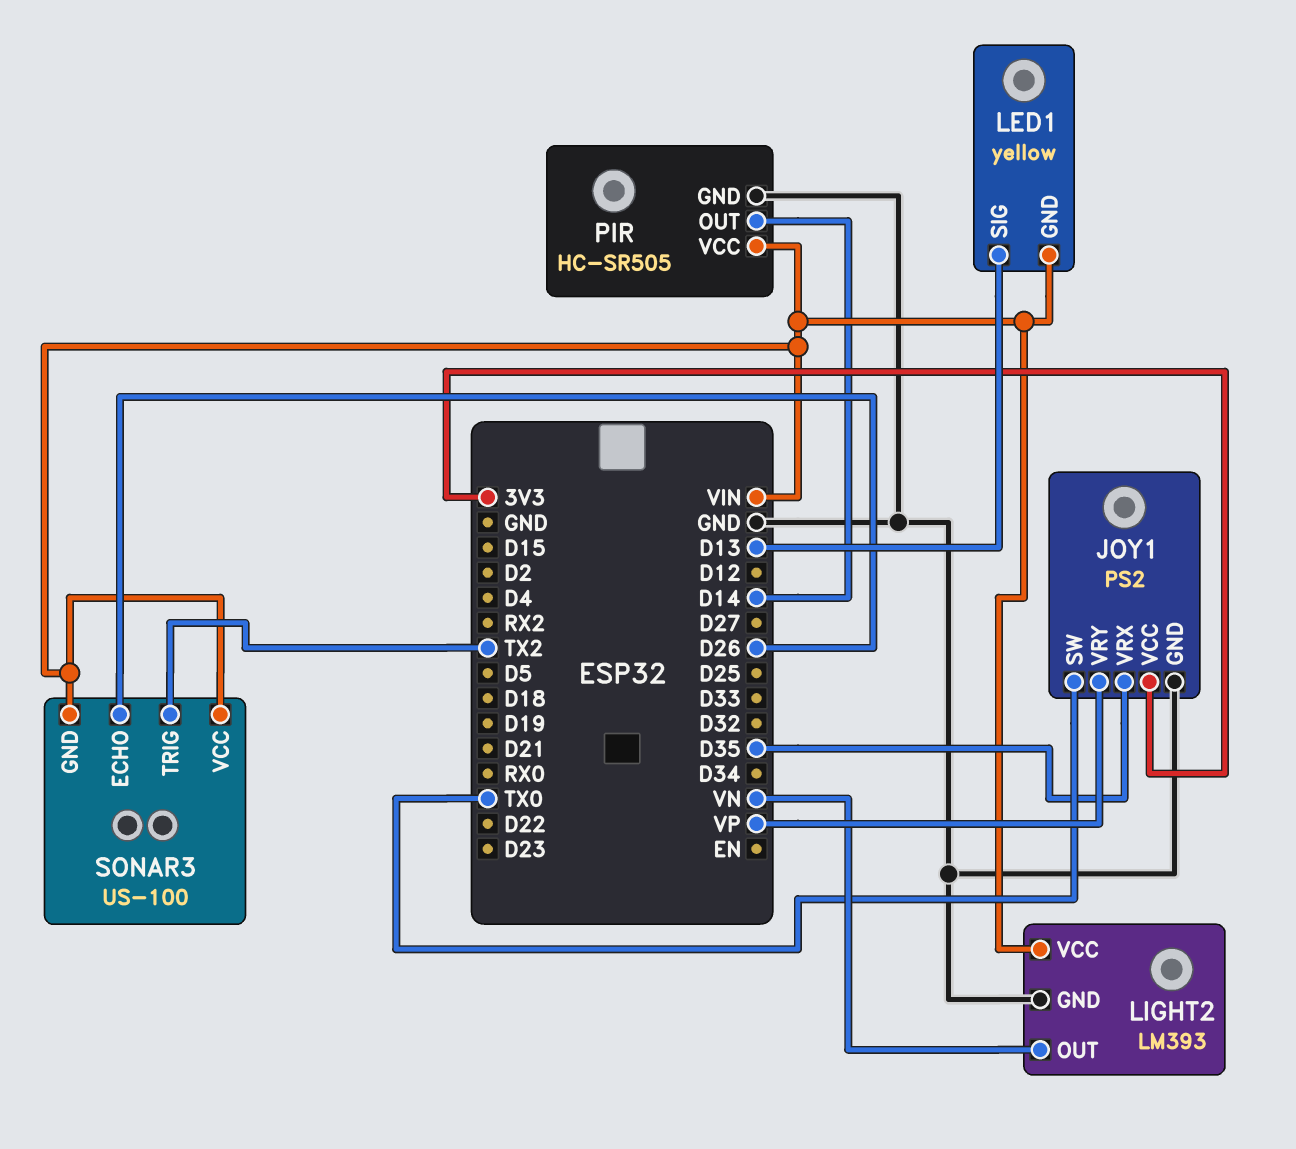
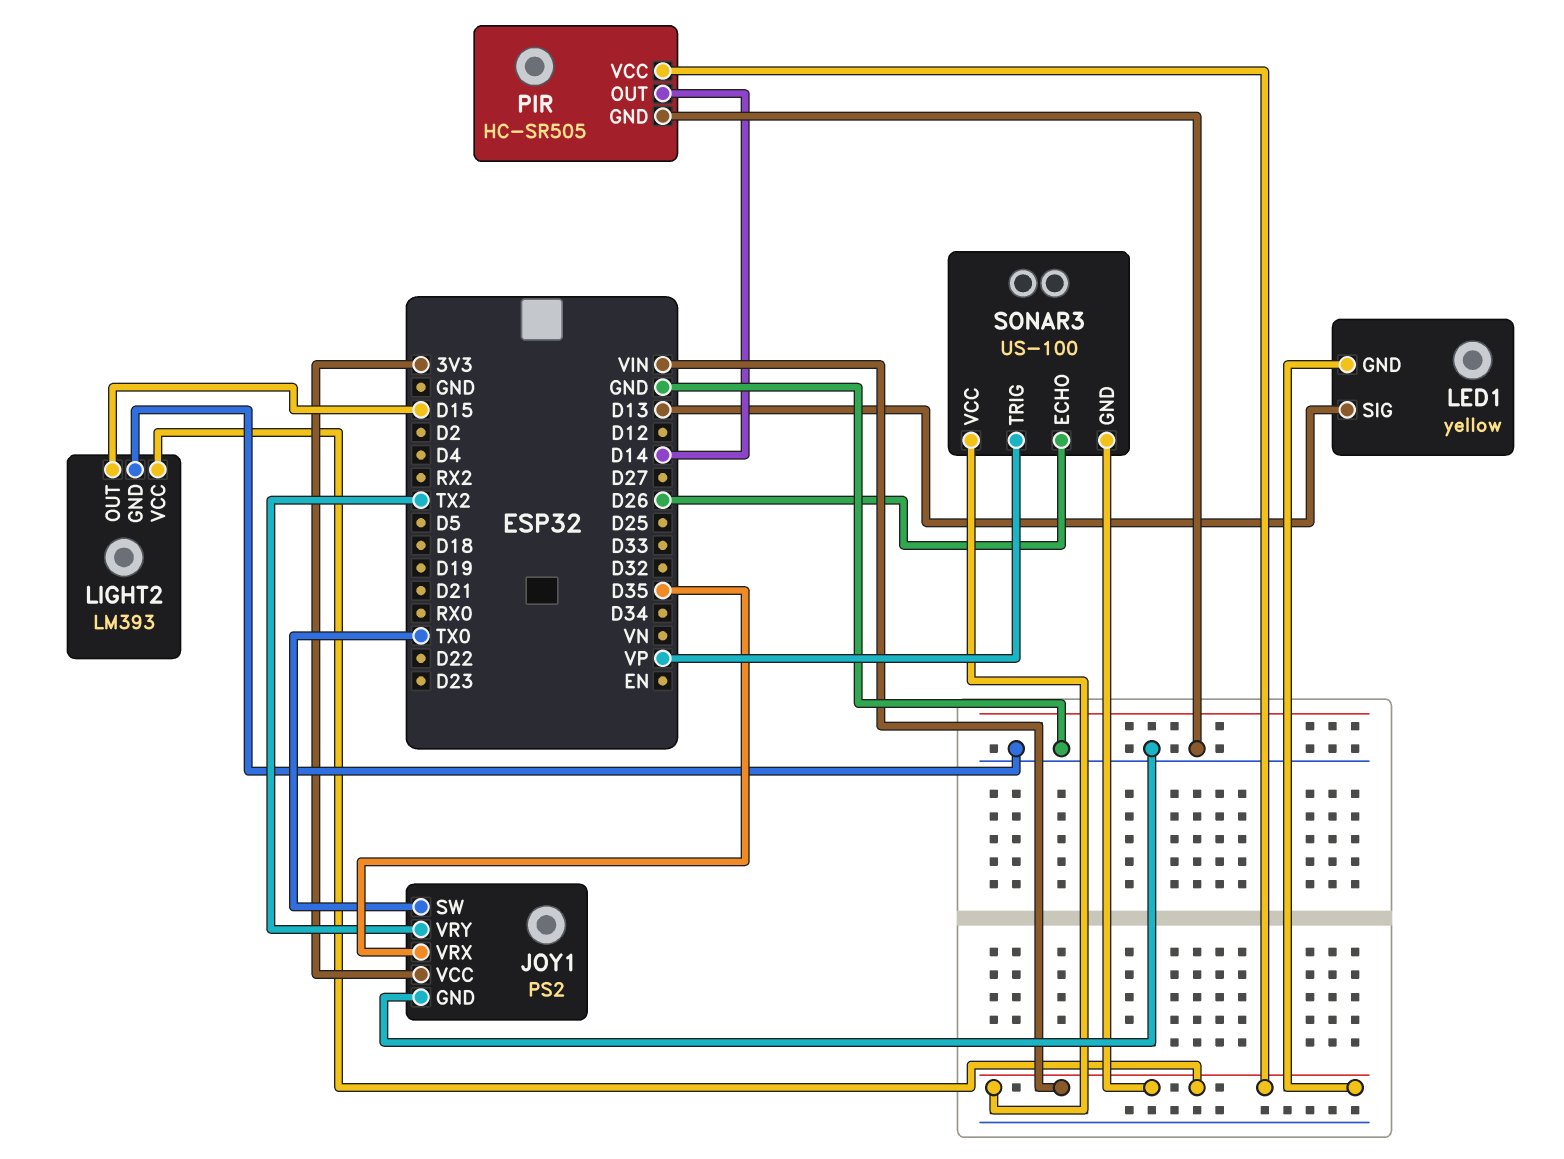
JOY1 pin VRY: VP -> TX2
LIGHT2 pin OUT: VN -> D15
SONAR3 pin TRIG: TX2 -> VP

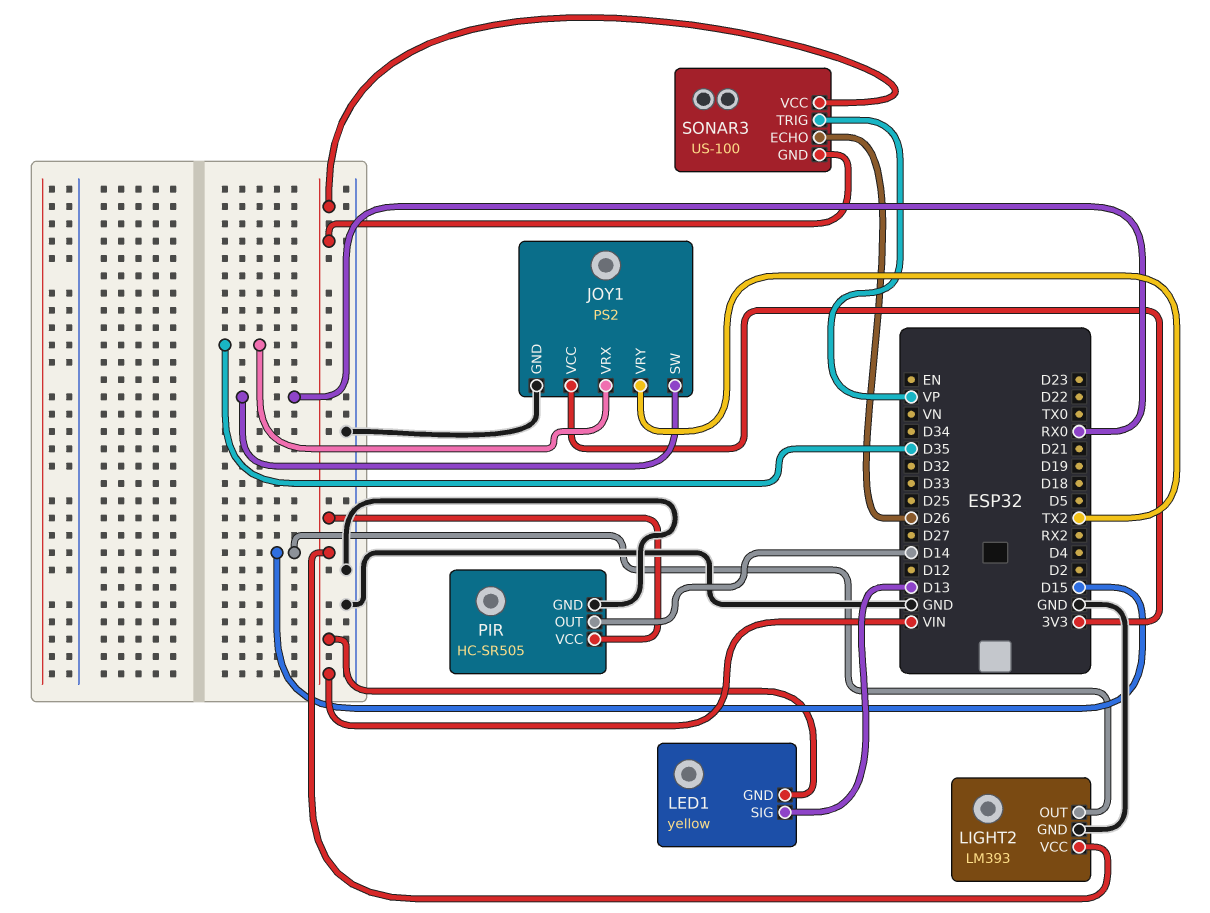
JOY1 pin SW: TX0 -> RX0

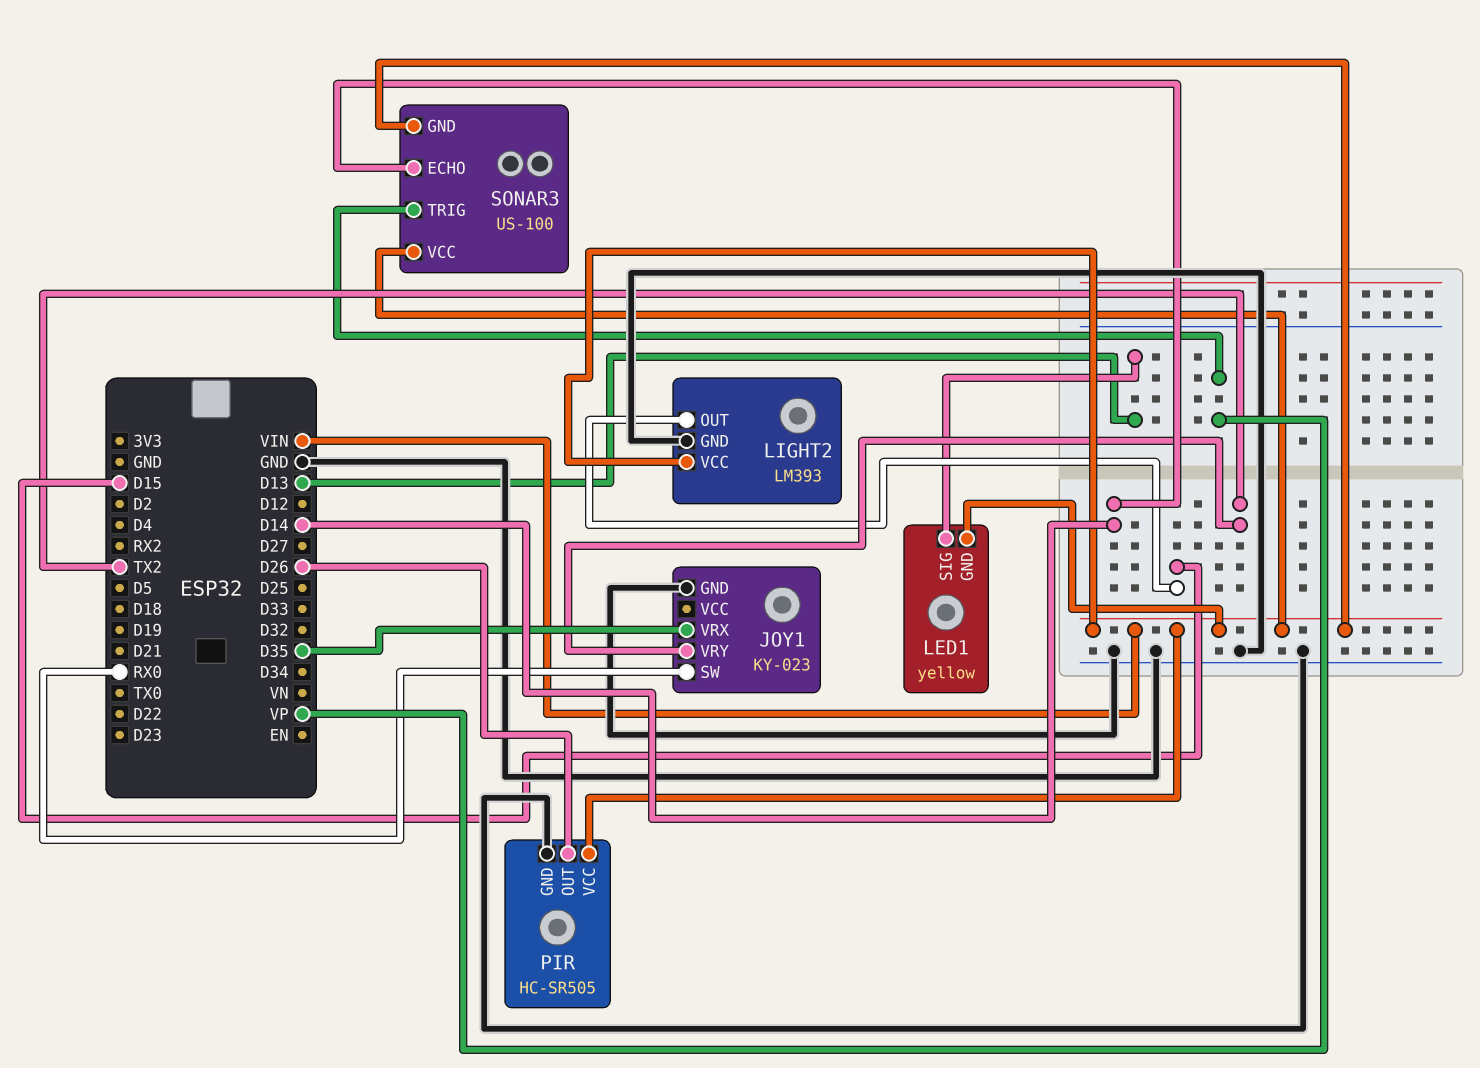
JOY1: PS2 -> KY-023
JOY1 pin VCC: 3V3 -> none
PIR pin OUT: D14 -> D26
SONAR3 pin ECHO: D26 -> D14

